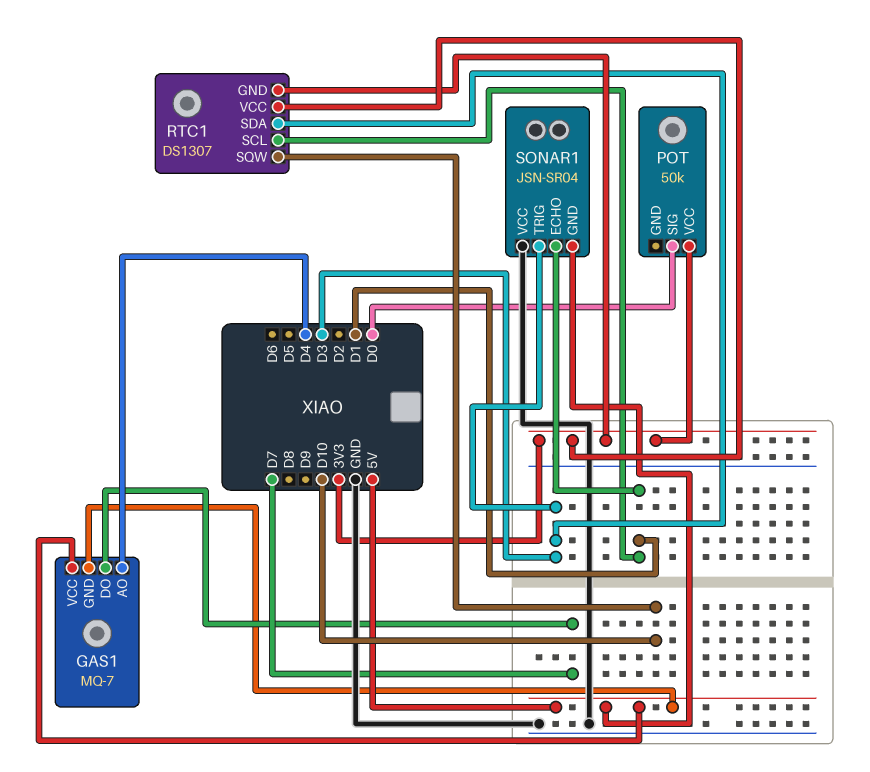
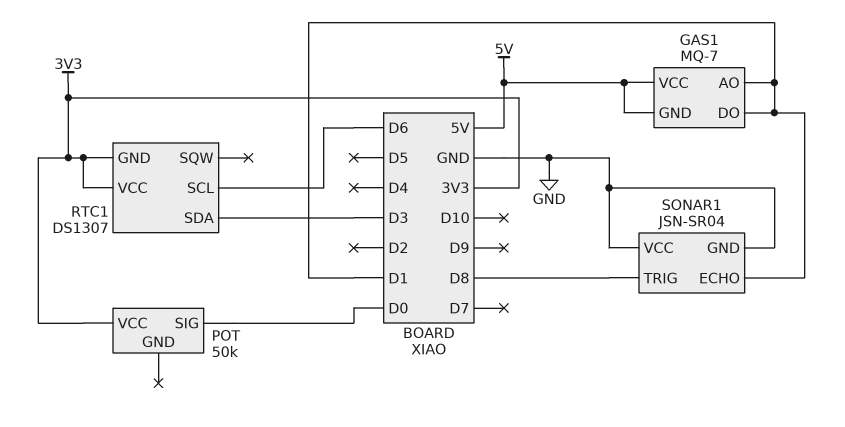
GAS1 pin AO: D4 -> D1
GAS1 pin DO: D7 -> D1
RTC1 pin SCL: D1 -> D6
RTC1 pin SQW: D10 -> none
SONAR1 pin GND: 5V -> GND
SONAR1 pin TRIG: D3 -> D8

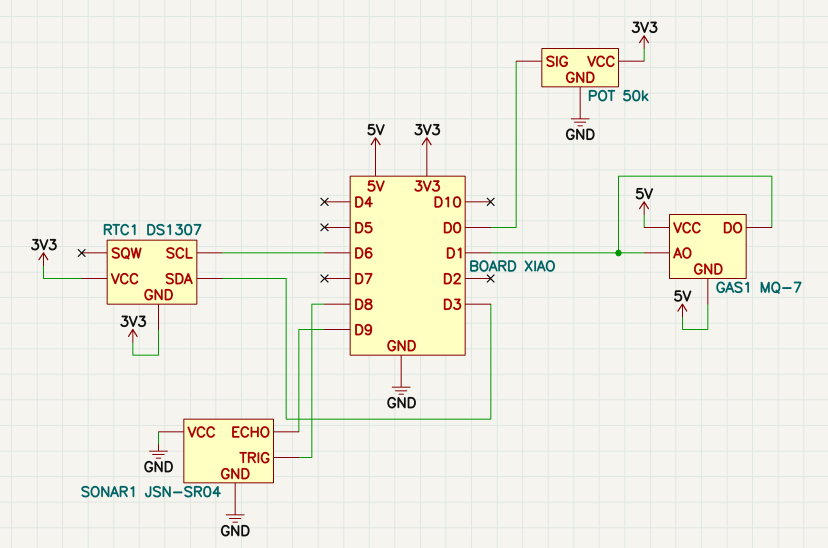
POT pin GND: none -> GND
SONAR1 pin ECHO: D1 -> D9

